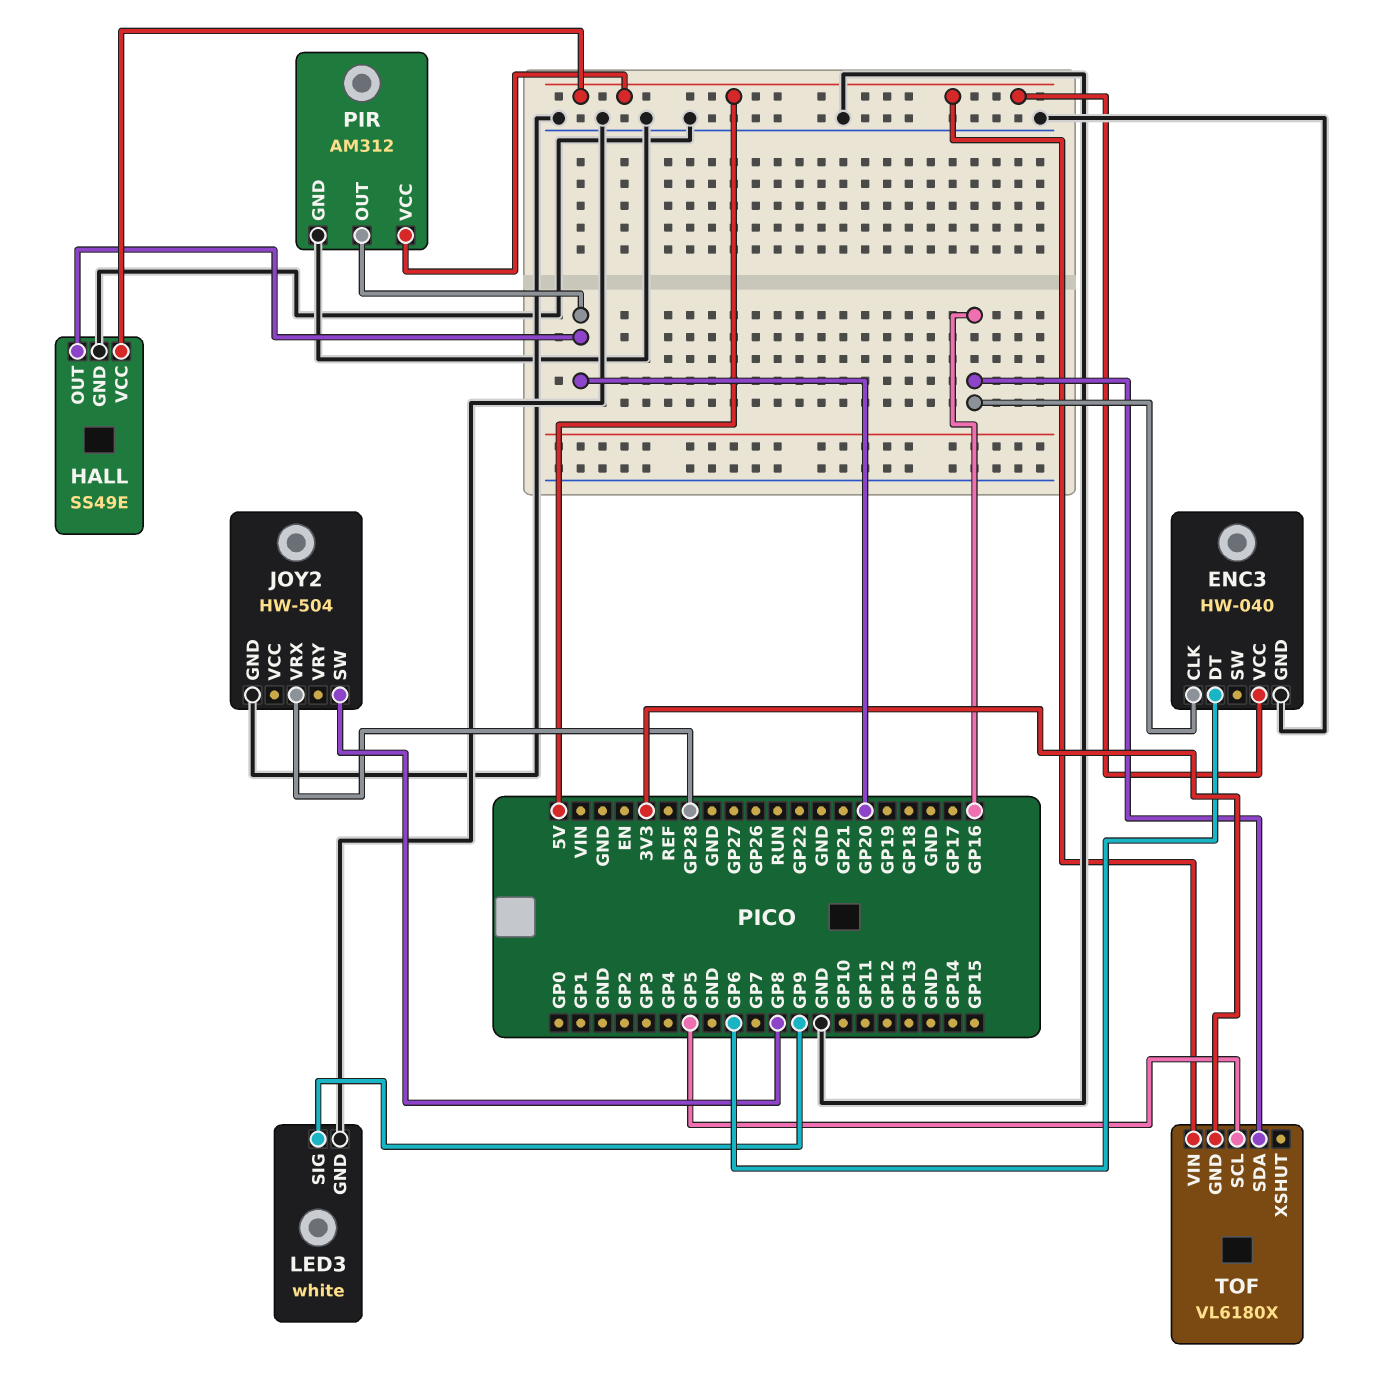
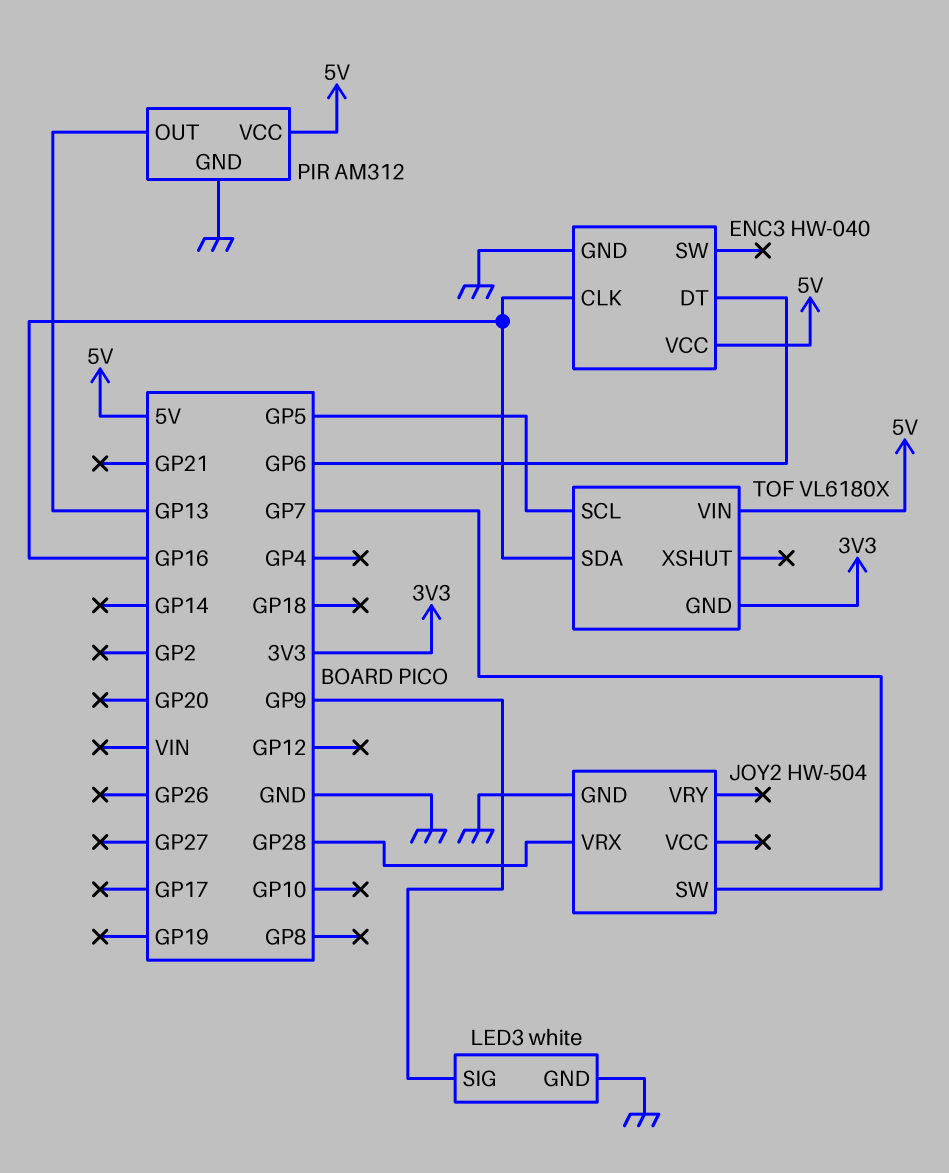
HALL: SS49E -> none
HALL pin GND: GND -> none
HALL pin OUT: GP20 -> none
HALL pin VCC: 5V -> none
JOY2 pin SW: GP8 -> GP7
PIR pin OUT: GP20 -> GP13

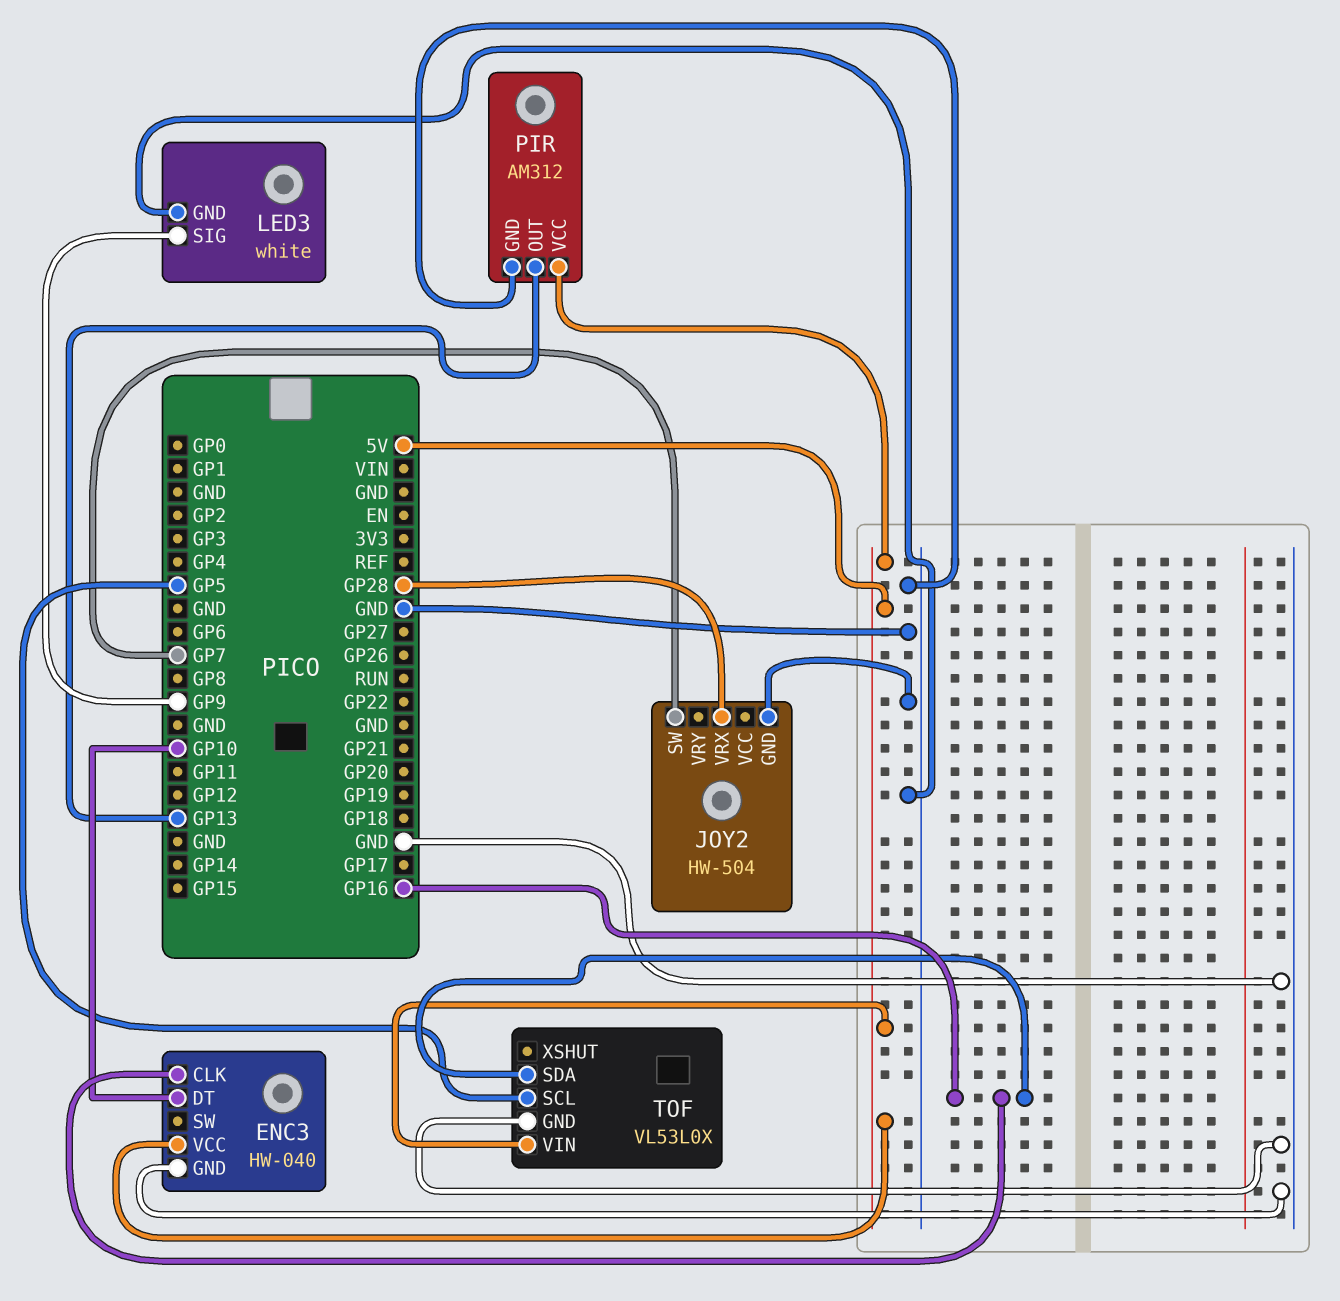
ENC3 pin DT: GP6 -> GP10
TOF: VL6180X -> VL53L0X
TOF pin GND: 3V3 -> GND

